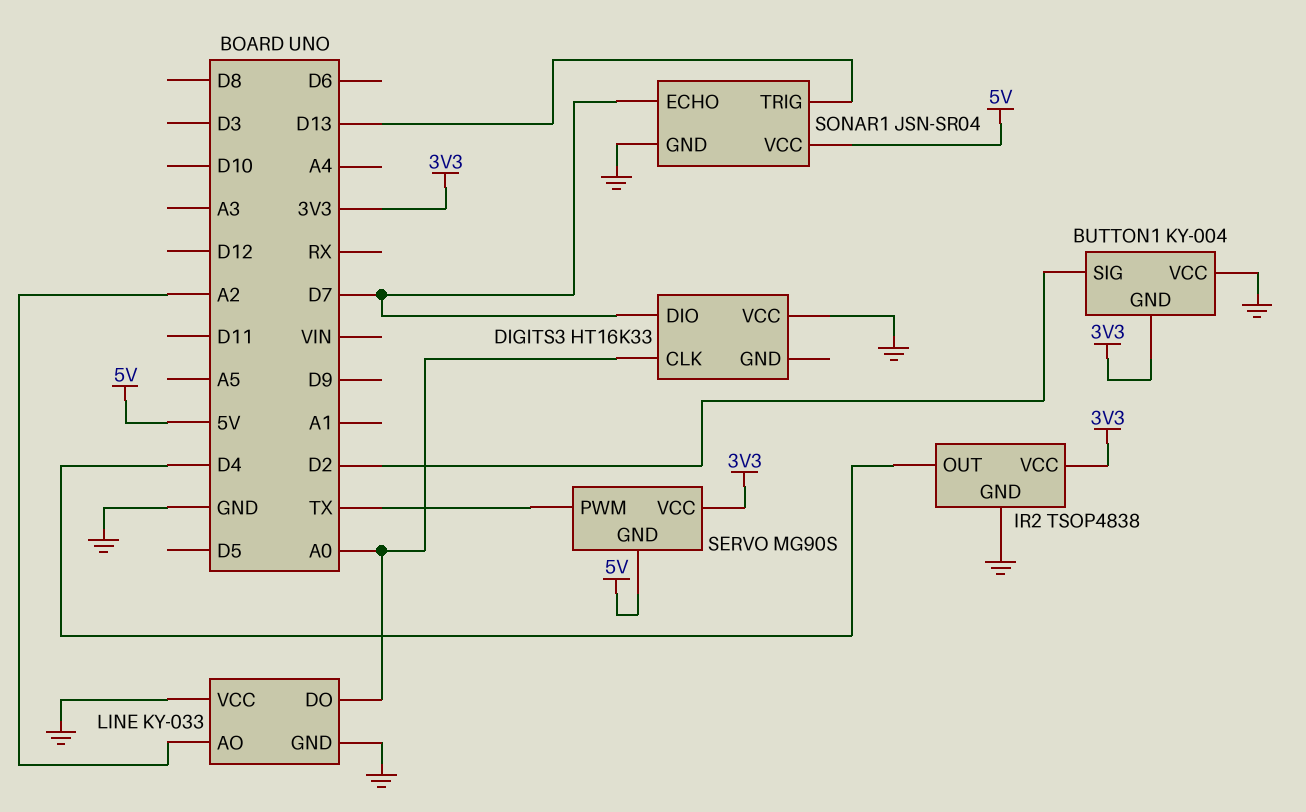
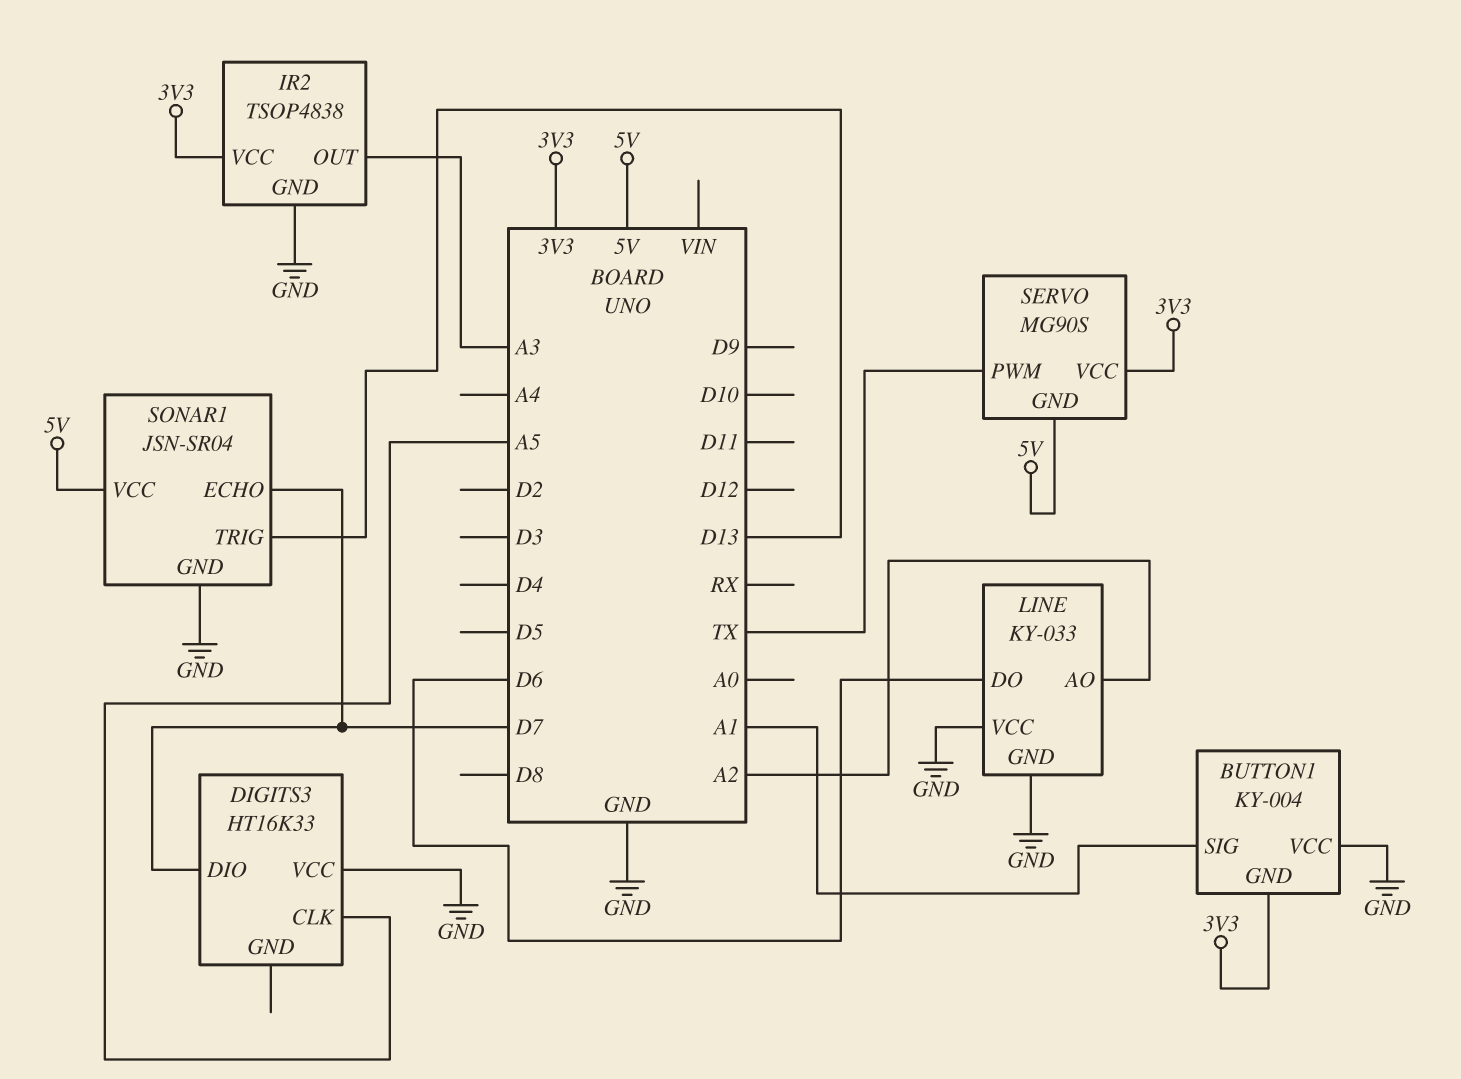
BUTTON1 pin SIG: D2 -> A1
DIGITS3 pin CLK: A0 -> A5
IR2 pin OUT: D4 -> A3
LINE pin DO: A0 -> D6

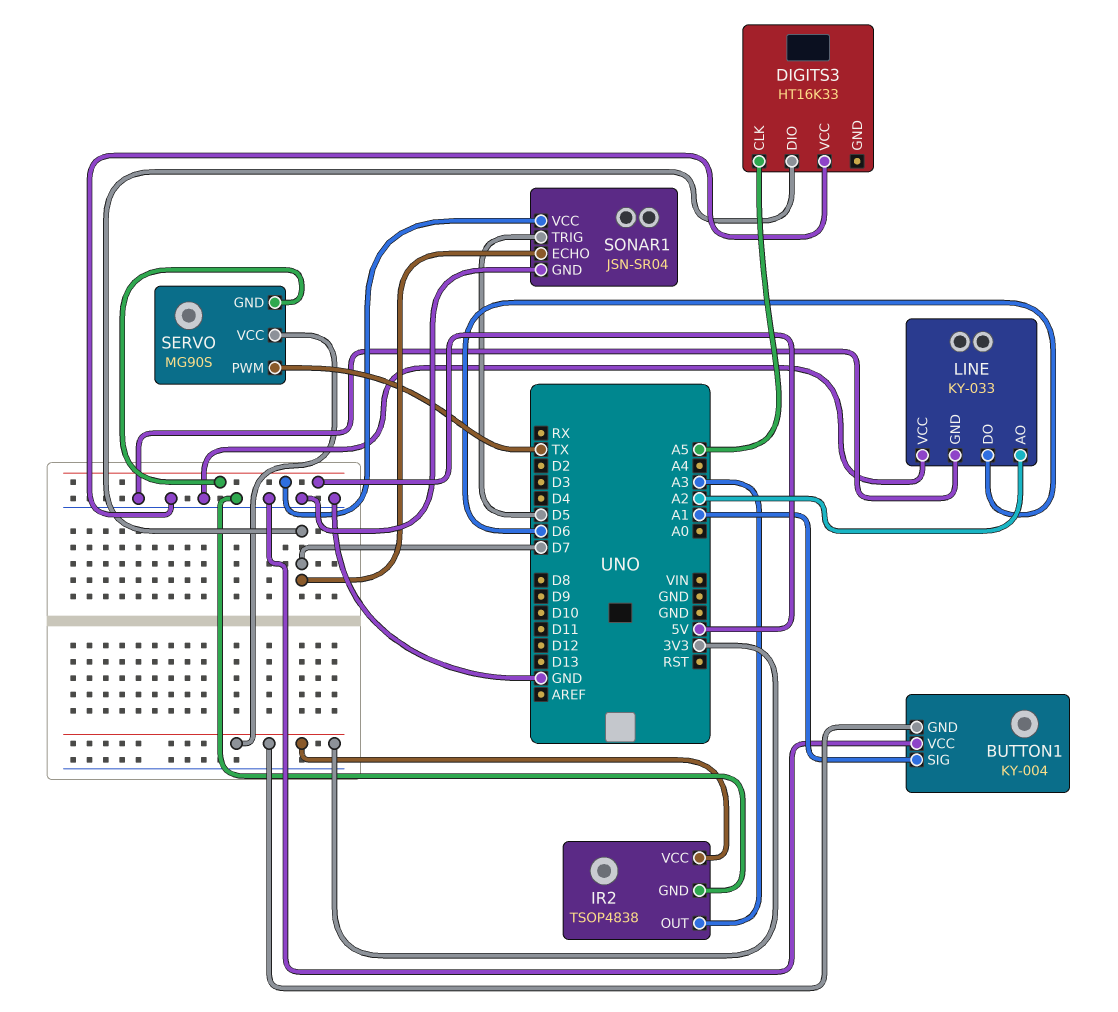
SONAR1 pin TRIG: D13 -> D5

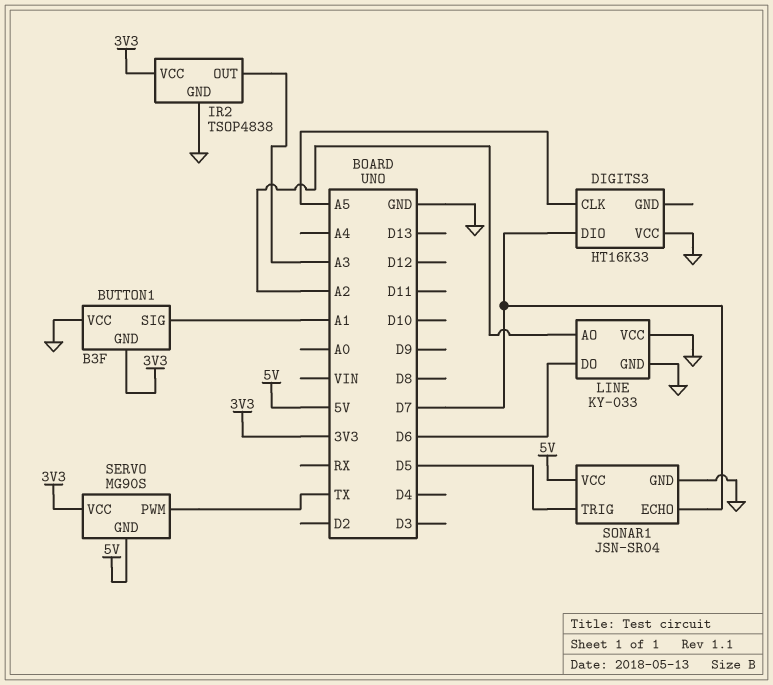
BUTTON1: KY-004 -> B3F

